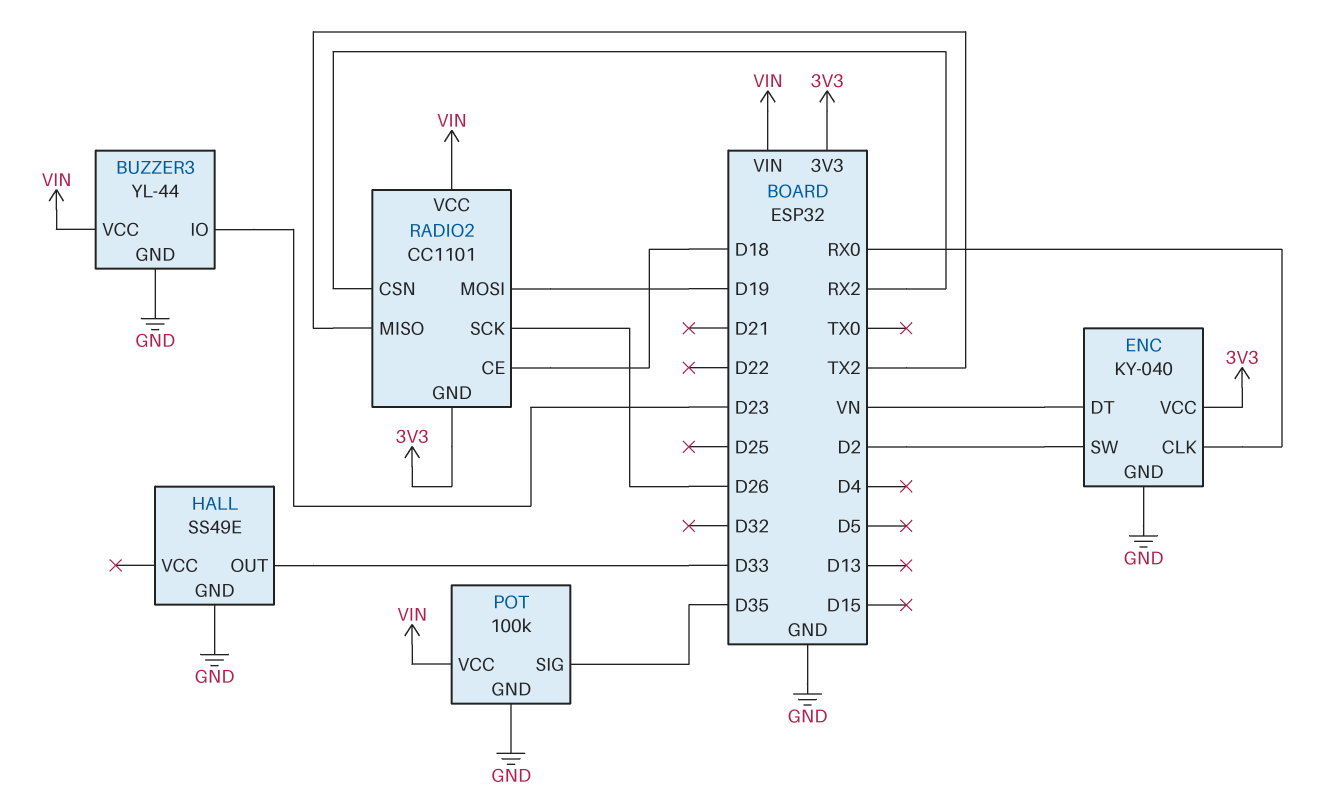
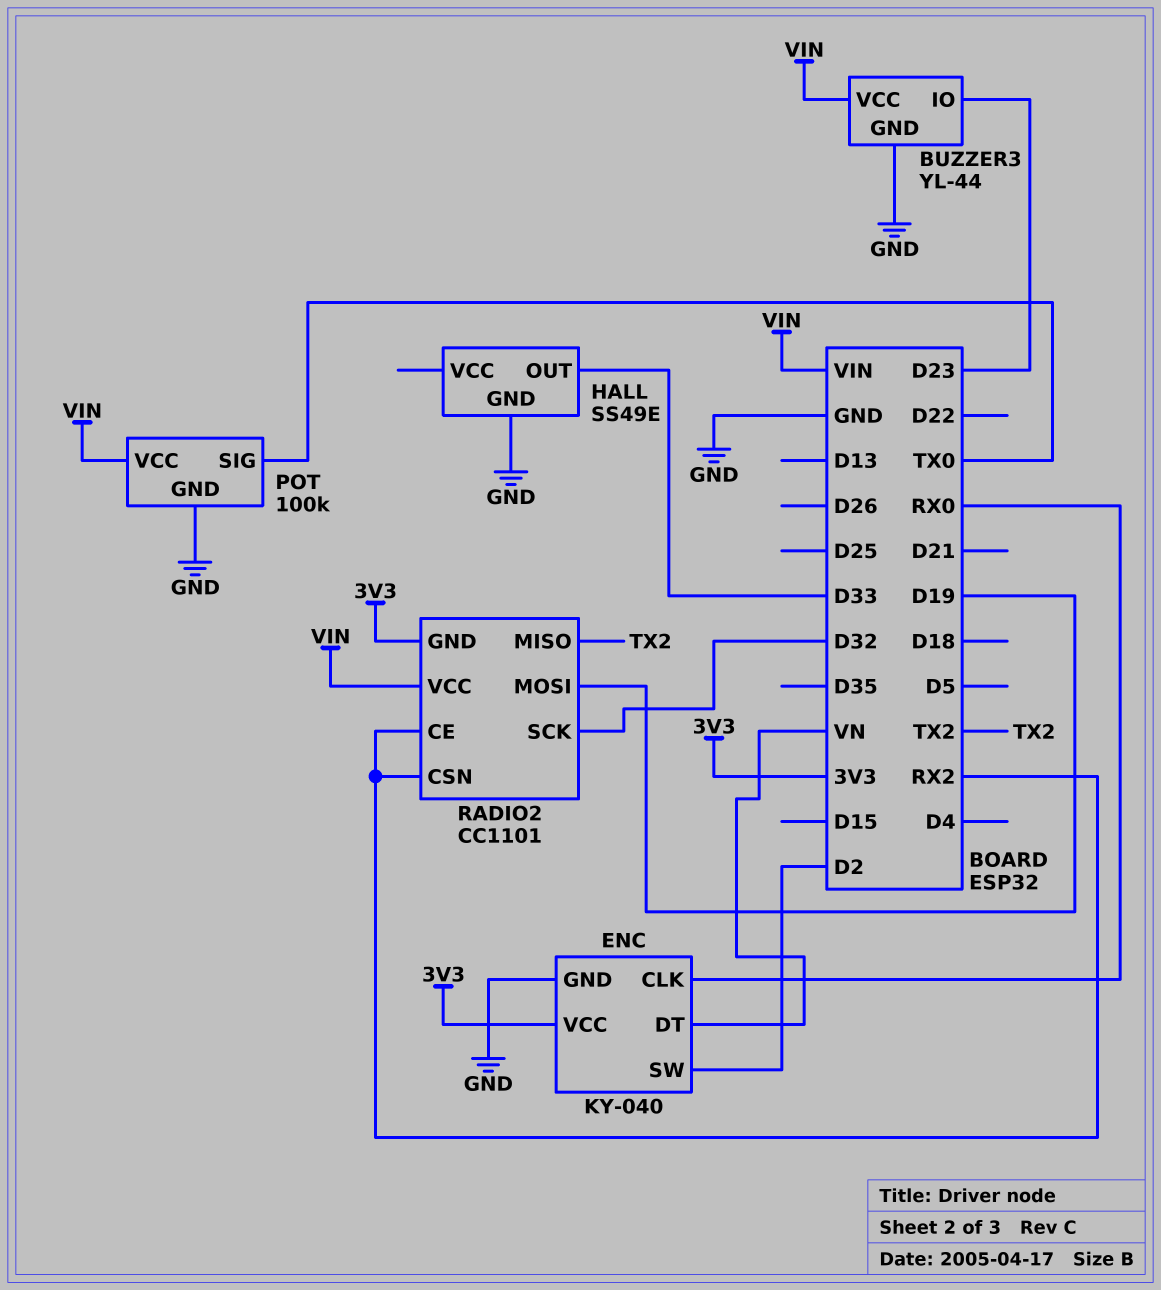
POT pin SIG: D35 -> TX0
RADIO2 pin CE: D18 -> RX2
RADIO2 pin SCK: D26 -> D32

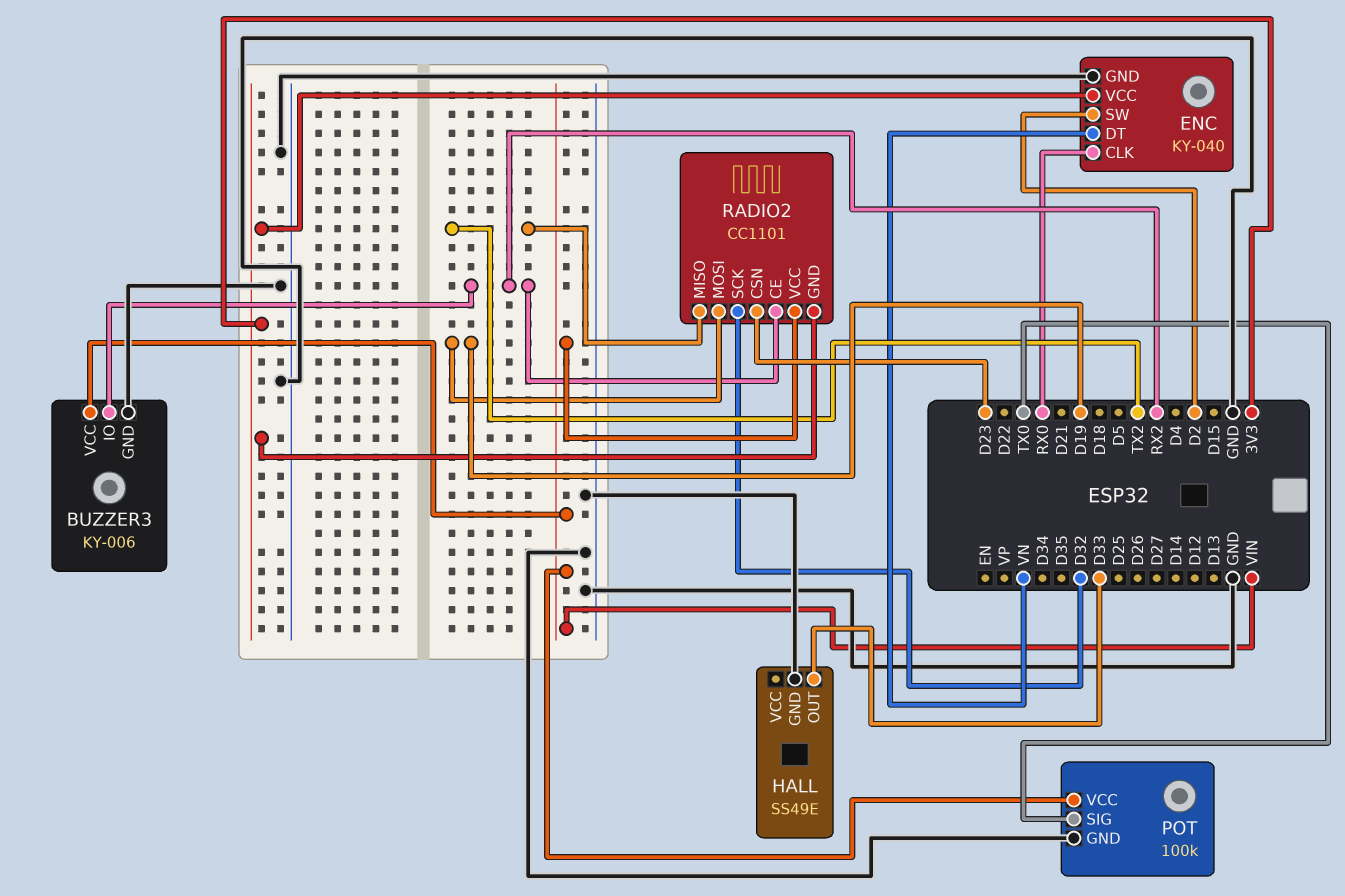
BUZZER3: YL-44 -> KY-006
BUZZER3 pin IO: D23 -> RX2
RADIO2 pin CSN: RX2 -> D23

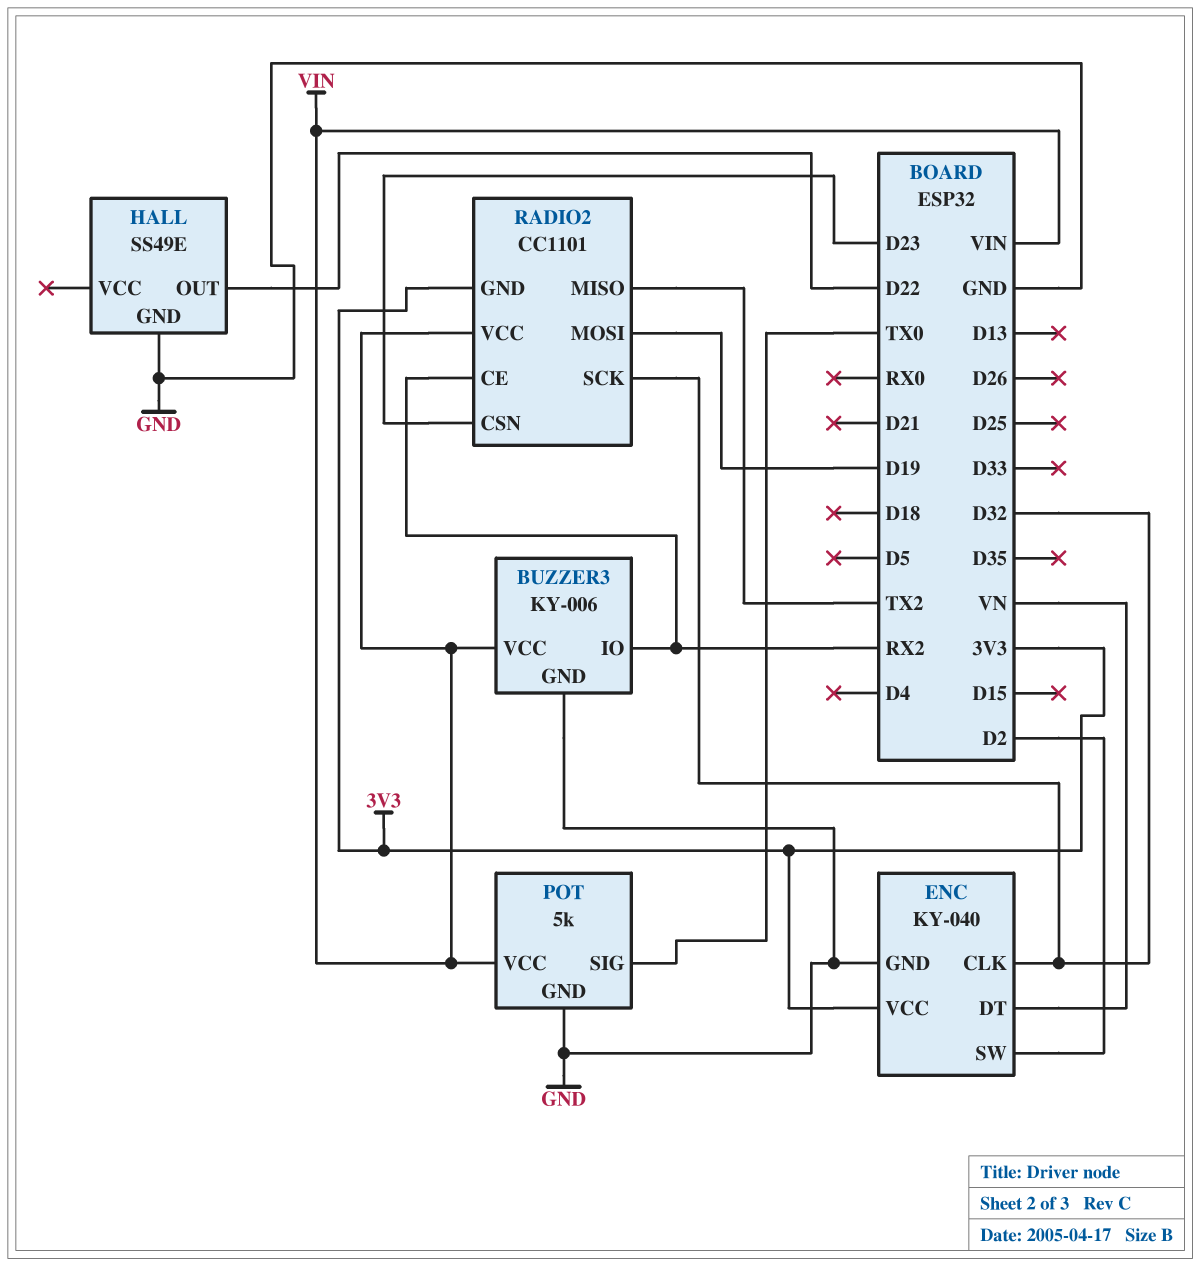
ENC pin CLK: RX0 -> D32
HALL pin OUT: D33 -> D22
POT: 100k -> 5k

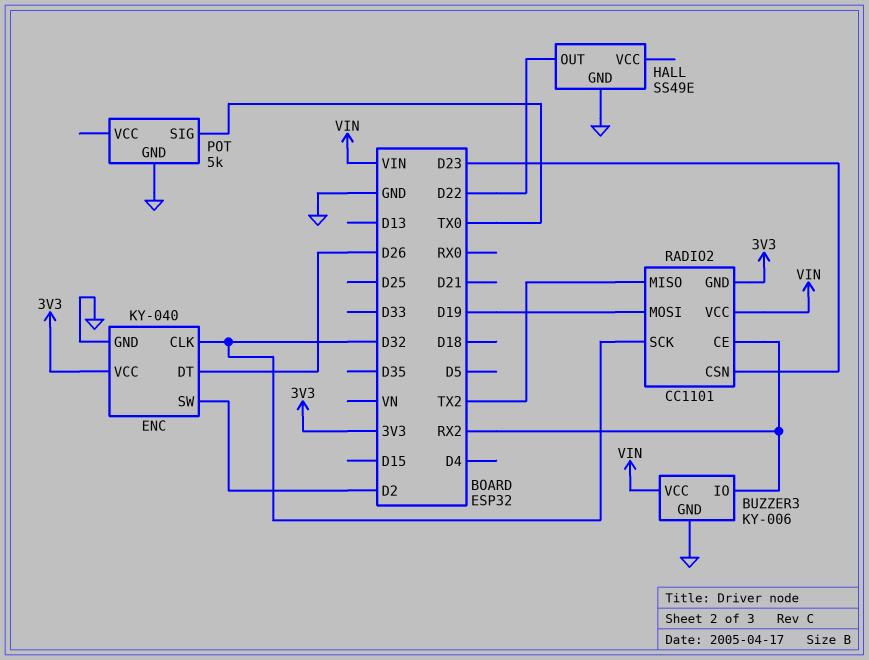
ENC pin DT: VN -> D26
POT pin VCC: VIN -> none

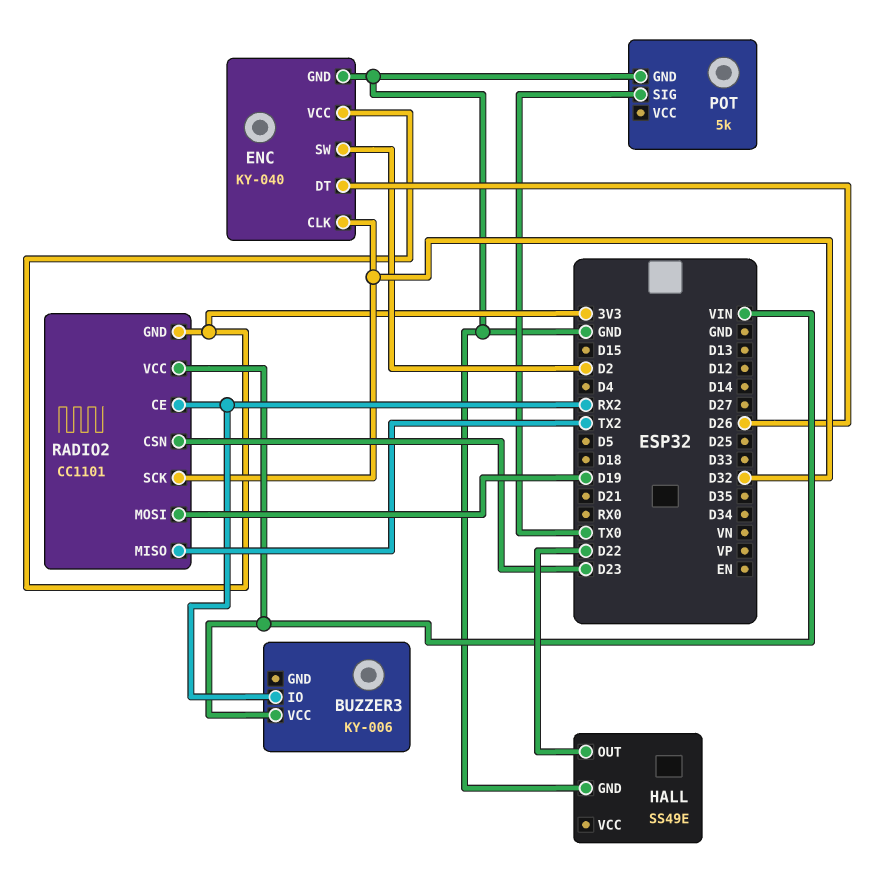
BUZZER3 pin GND: GND -> none

